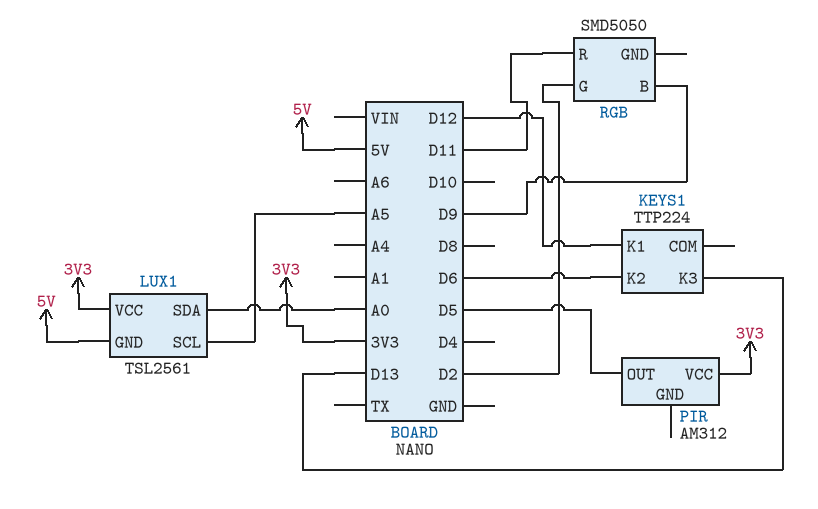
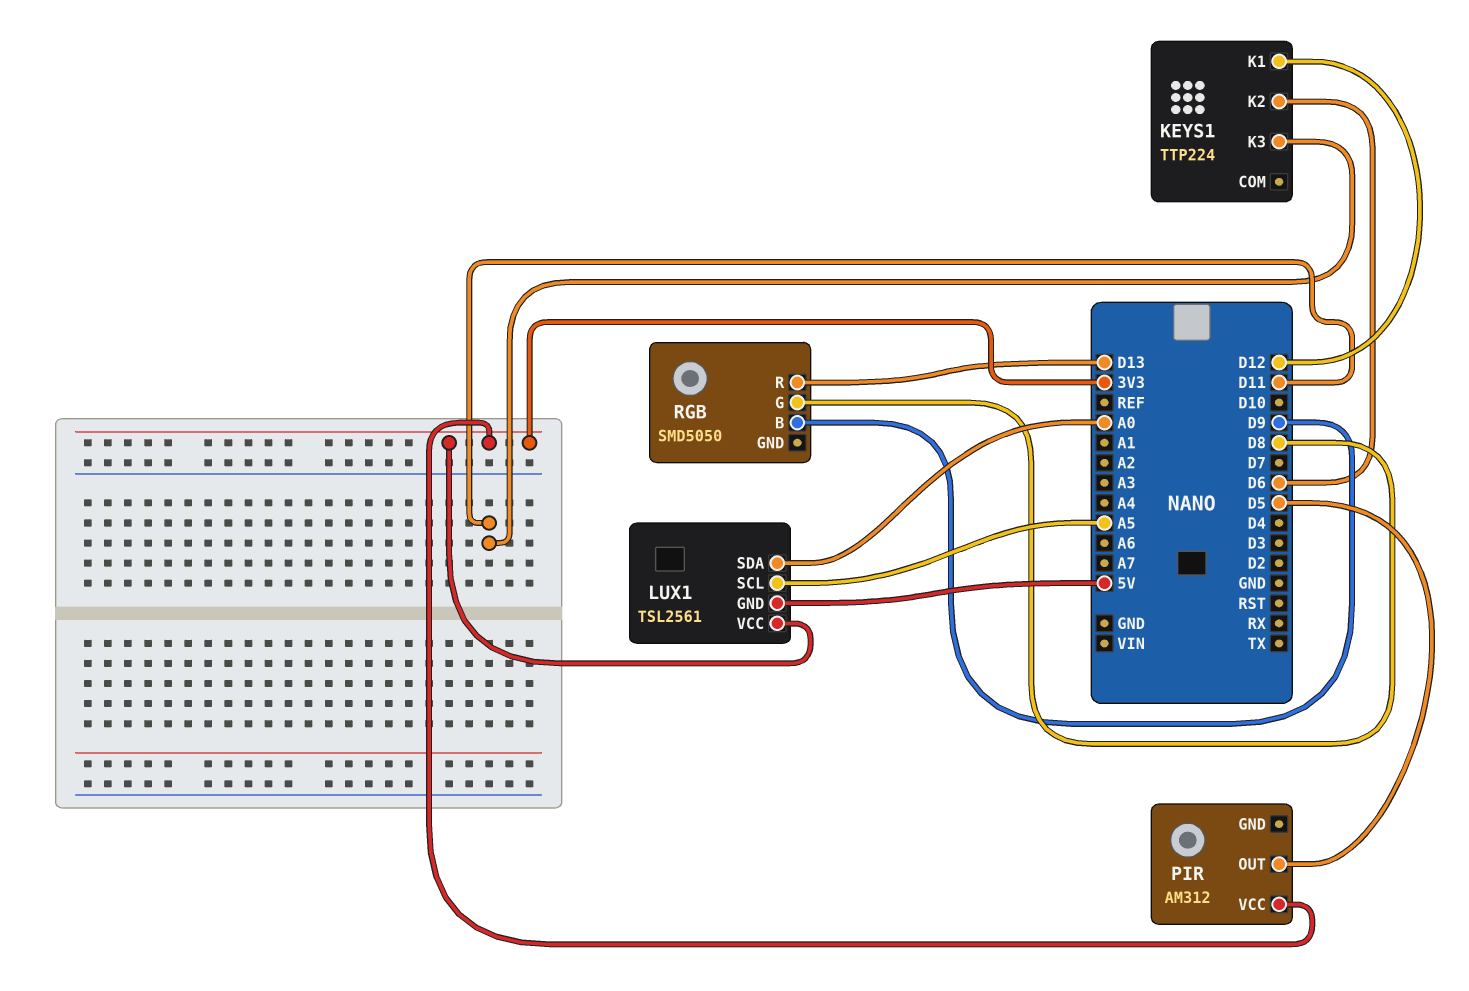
KEYS1 pin K3: D13 -> D11
RGB pin G: D2 -> D8
RGB pin R: D11 -> D13

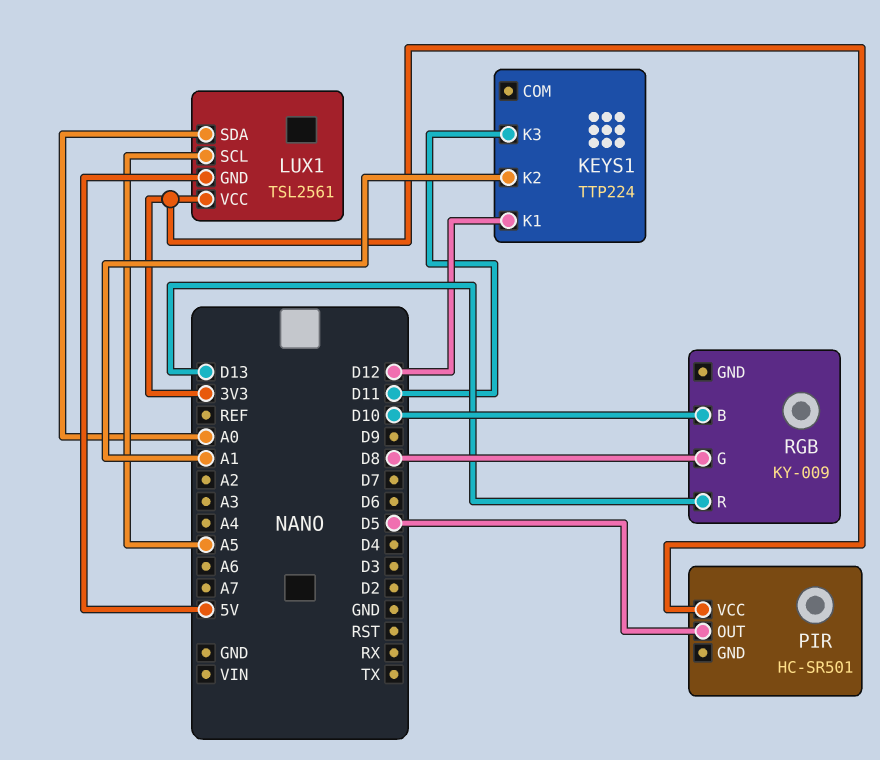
KEYS1 pin K2: D6 -> A1
PIR: AM312 -> HC-SR501
RGB: SMD5050 -> KY-009
RGB pin B: D9 -> D10

